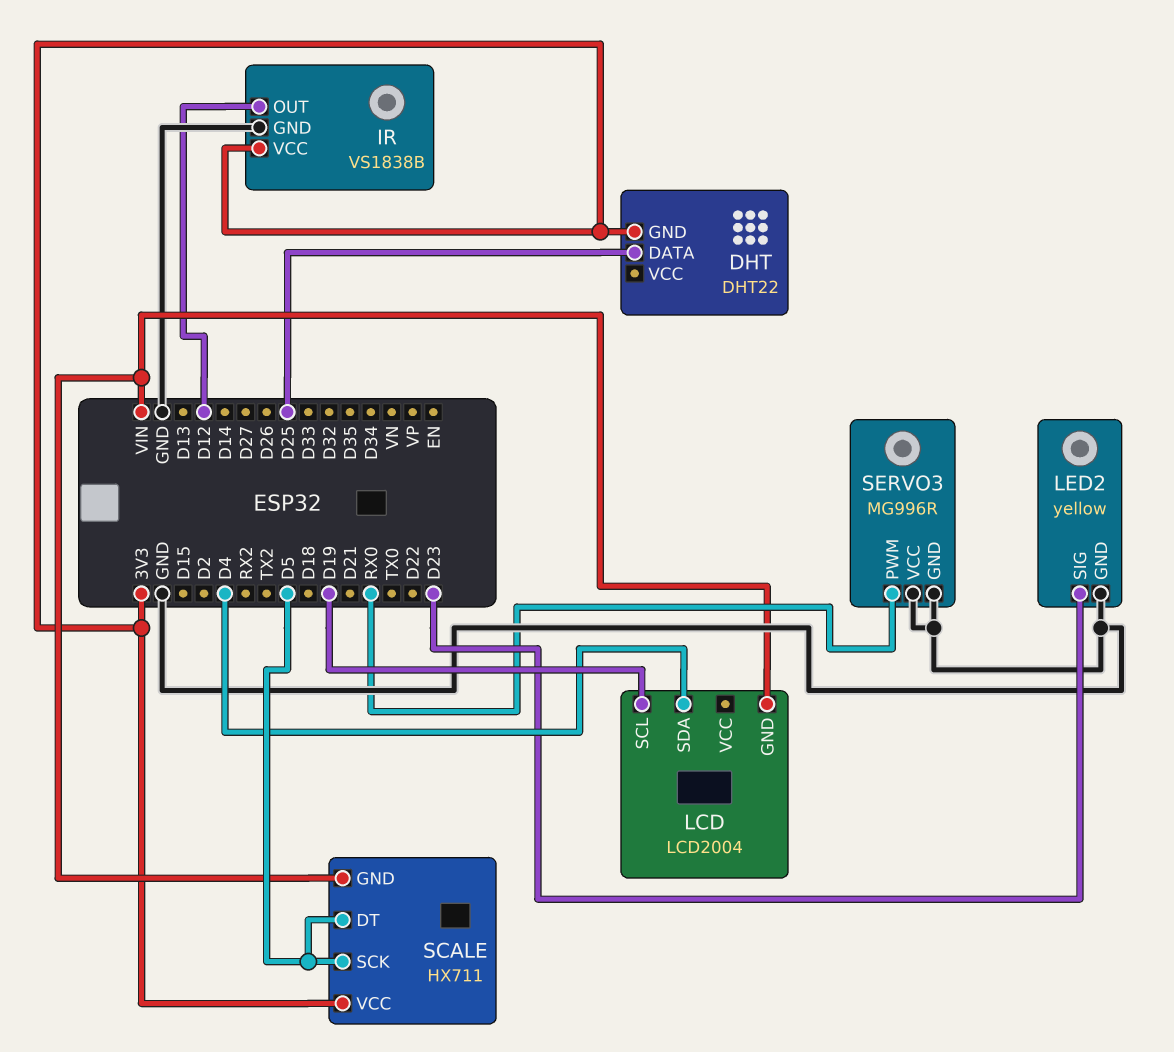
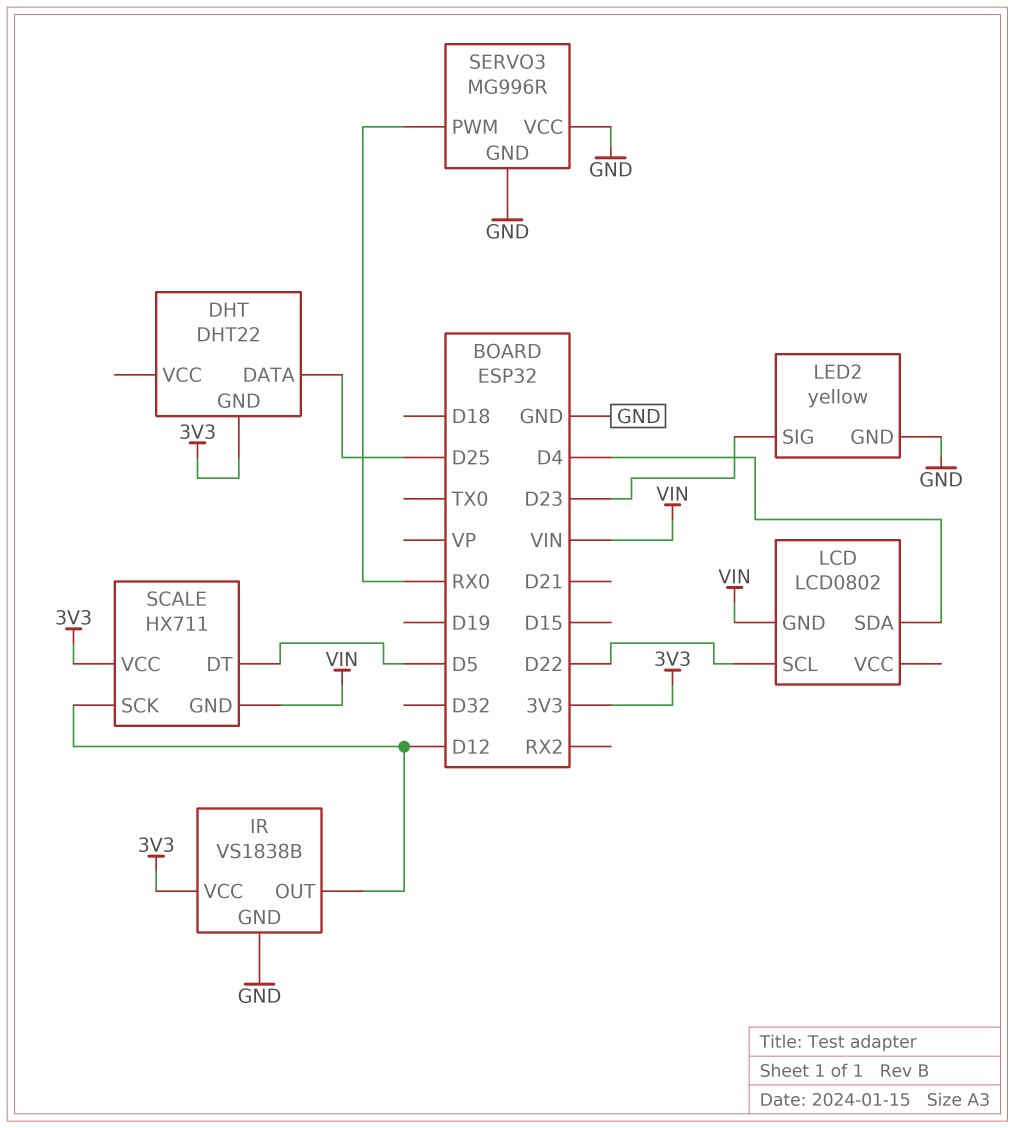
LCD: LCD2004 -> LCD0802
LCD pin SCL: D19 -> D22
SCALE pin SCK: D5 -> D12

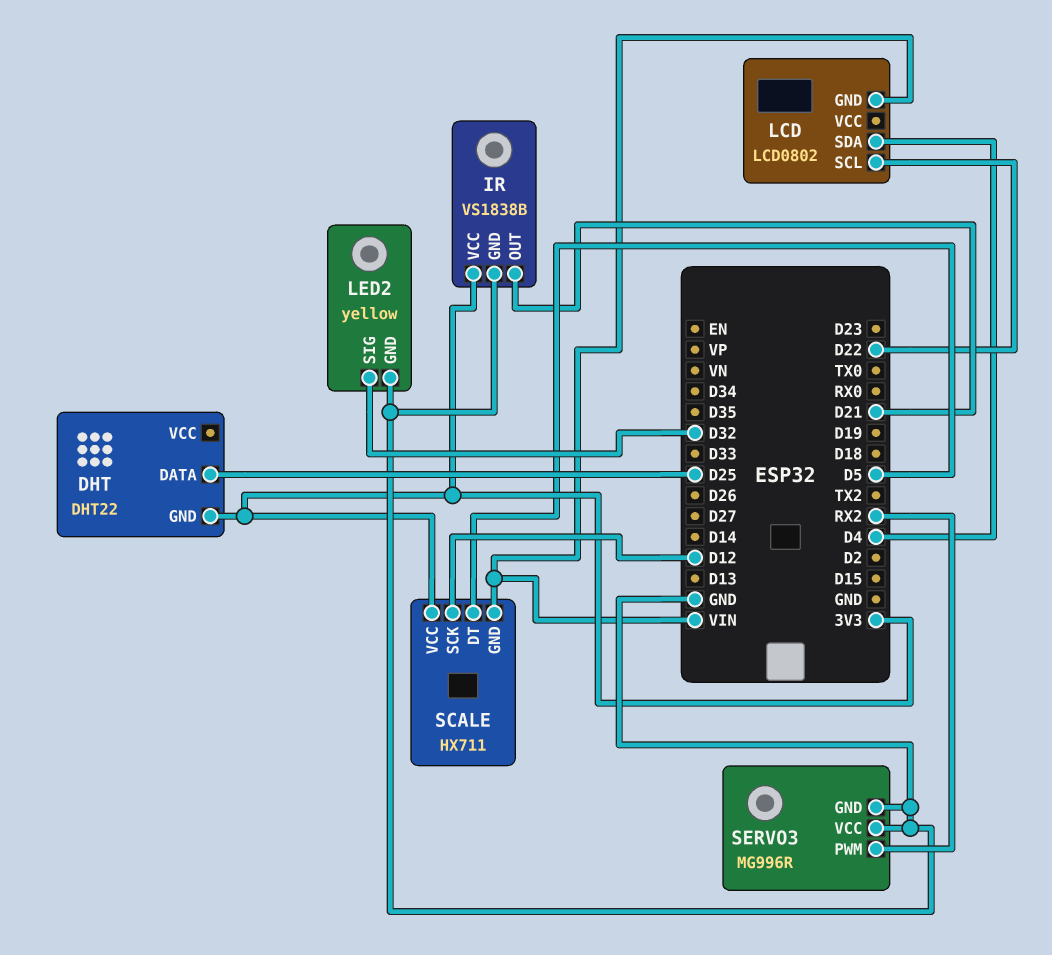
IR pin OUT: D12 -> D21
LED2 pin SIG: D23 -> D32
SERVO3 pin PWM: RX0 -> RX2

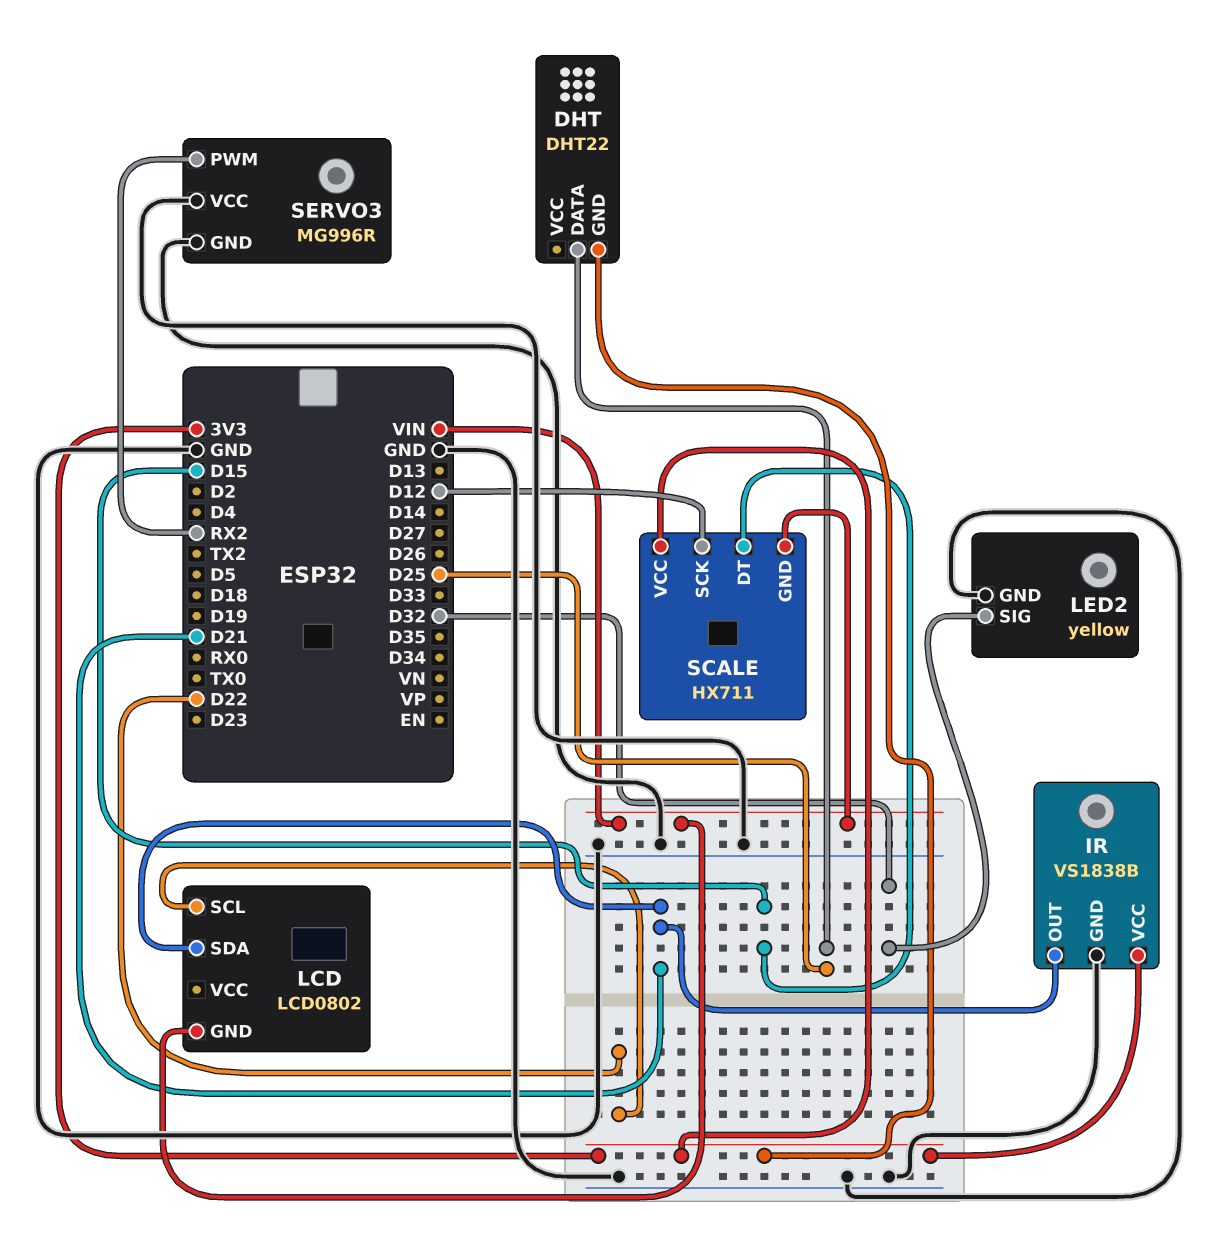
LCD pin SDA: D4 -> D21
SCALE pin DT: D5 -> D15

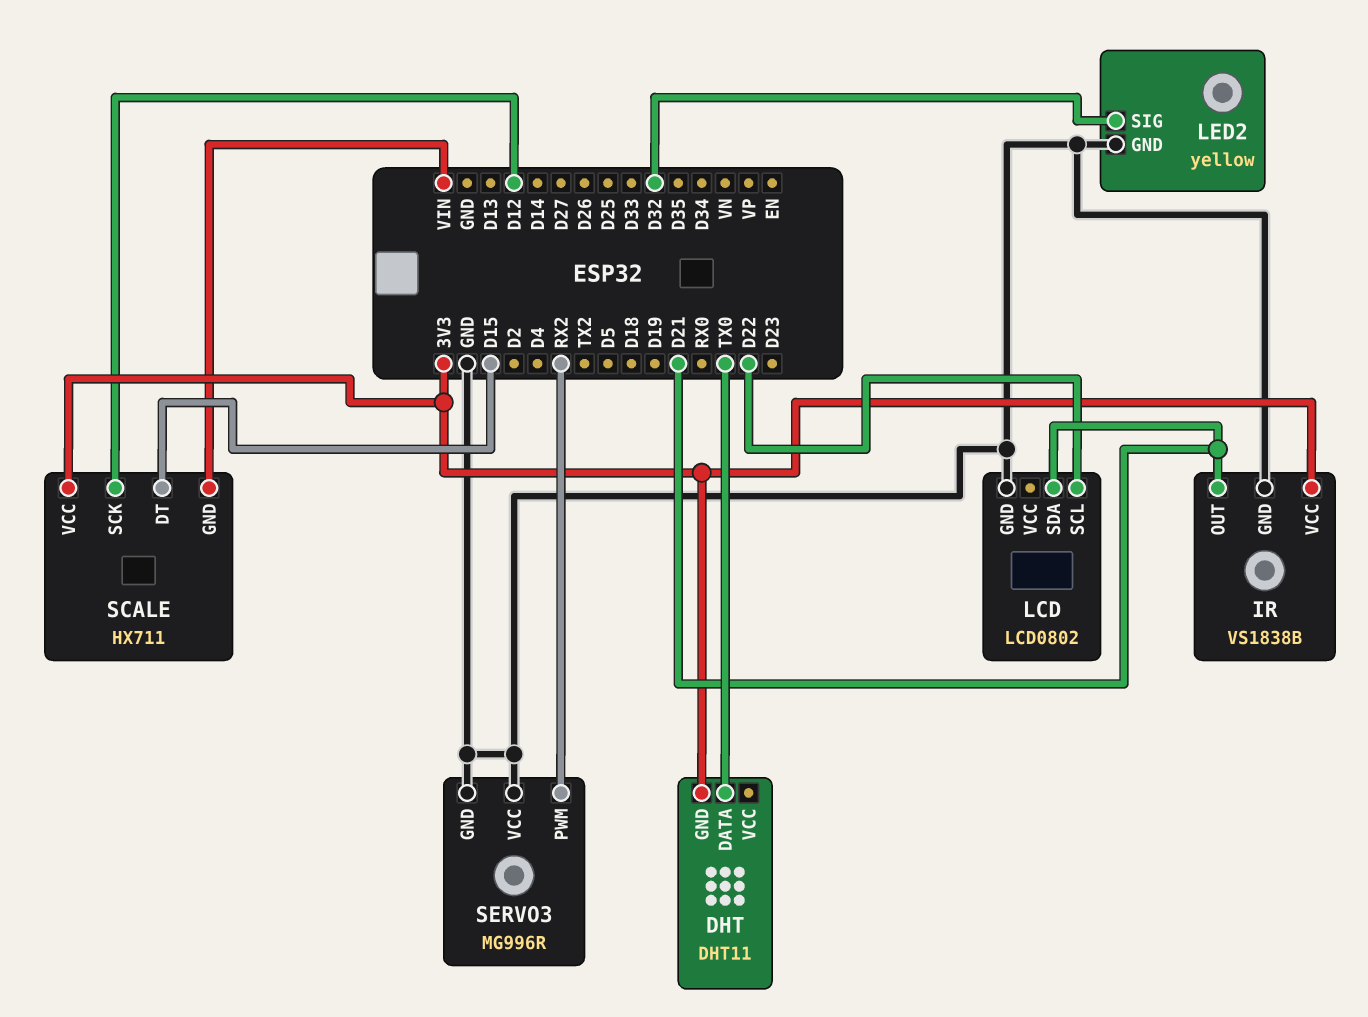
DHT: DHT22 -> DHT11
DHT pin DATA: D25 -> TX0
LCD pin GND: VIN -> GND

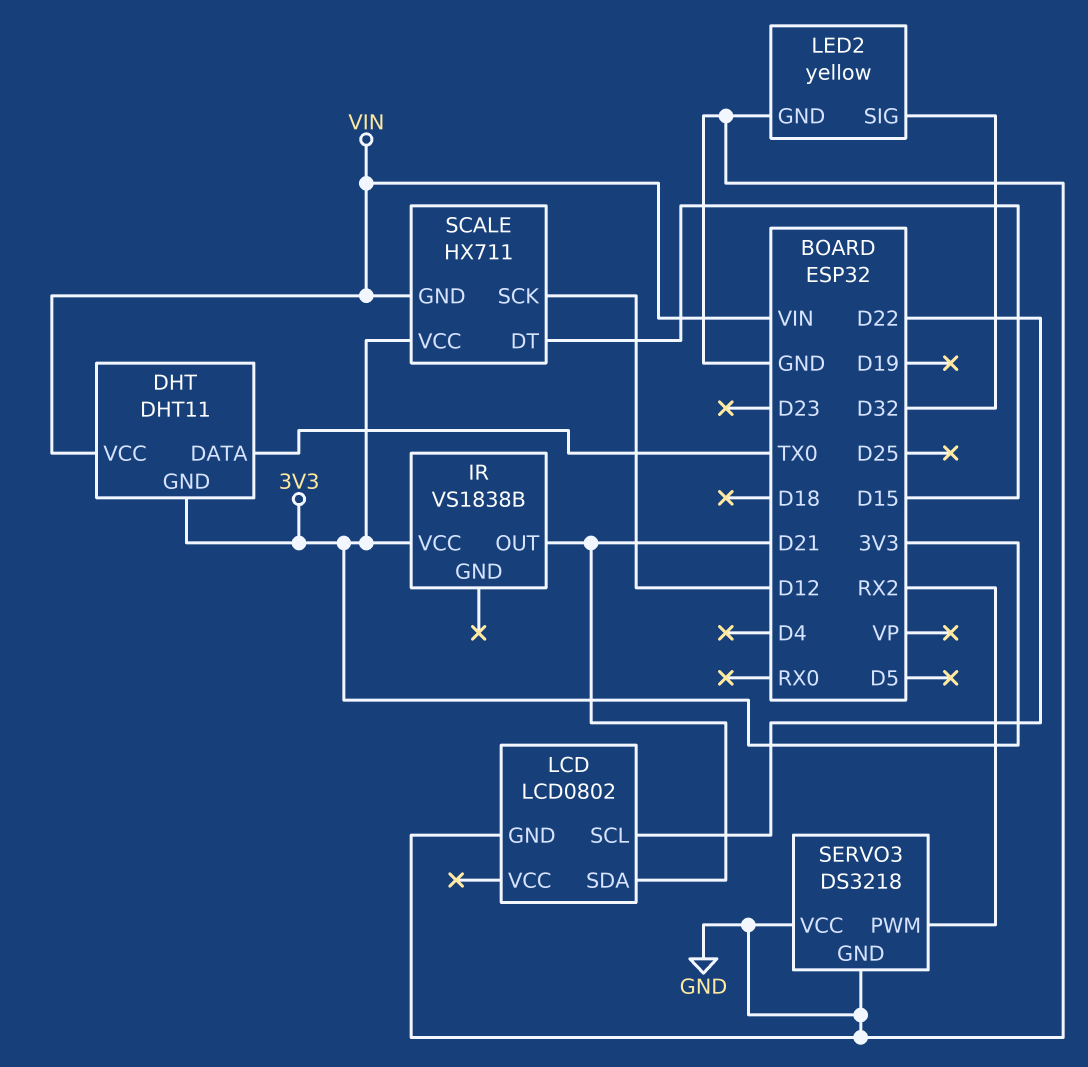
DHT pin VCC: none -> VIN
IR pin GND: GND -> none
SERVO3: MG996R -> DS3218

